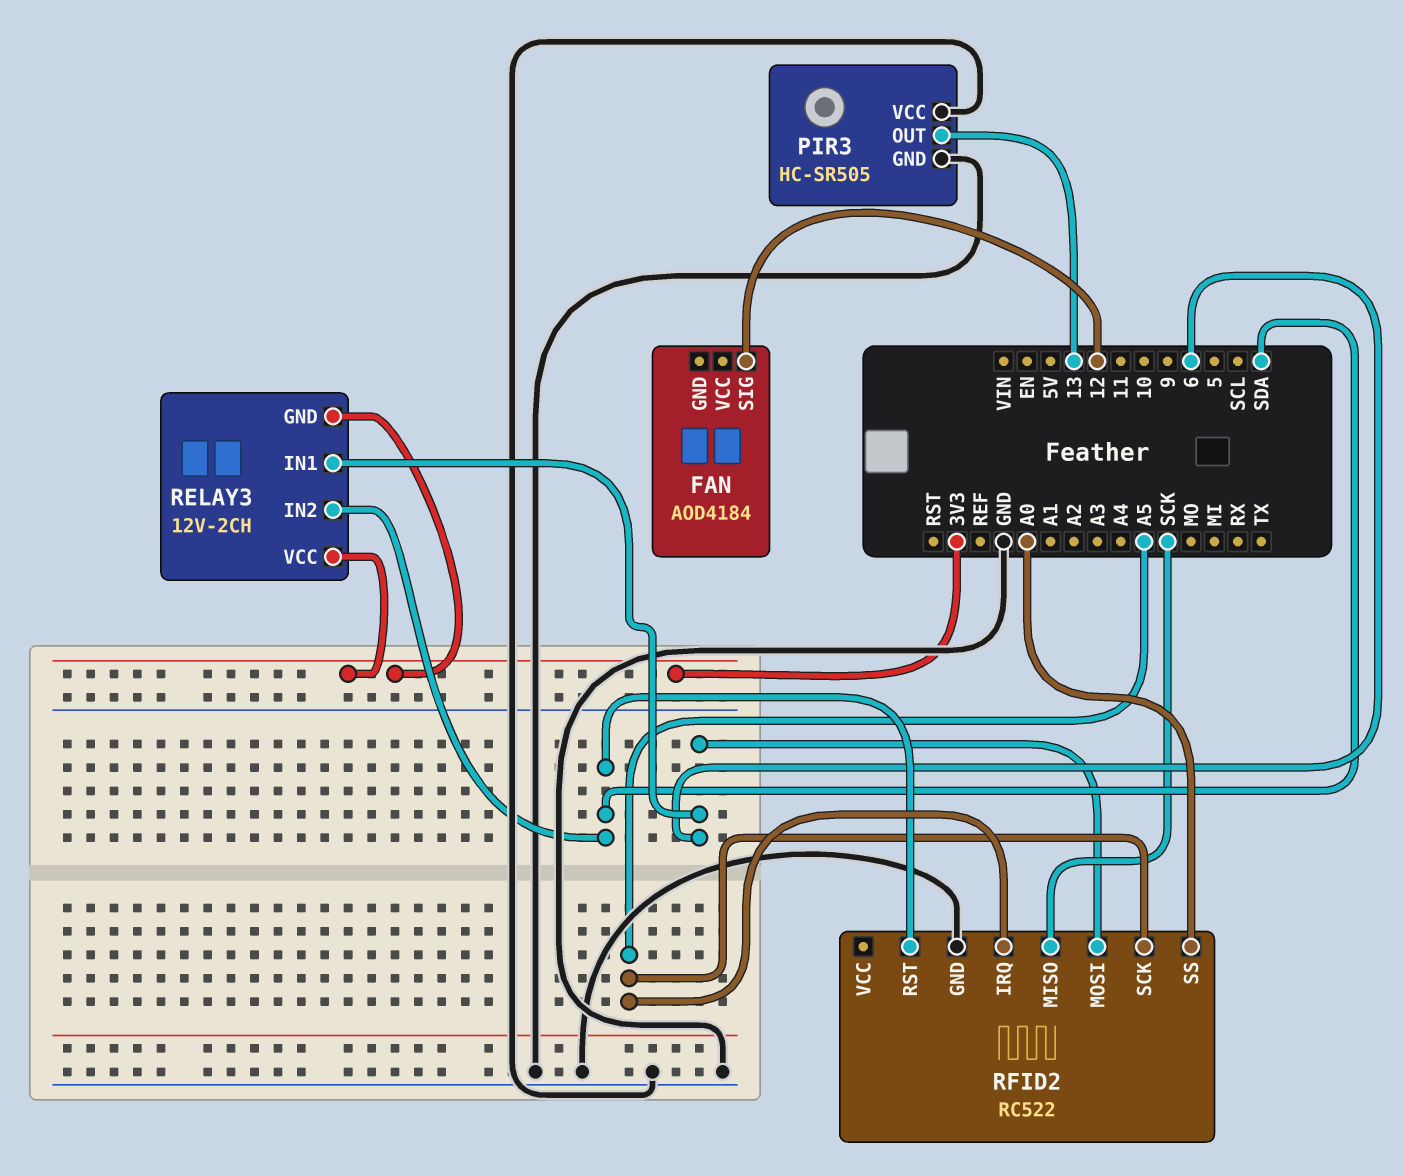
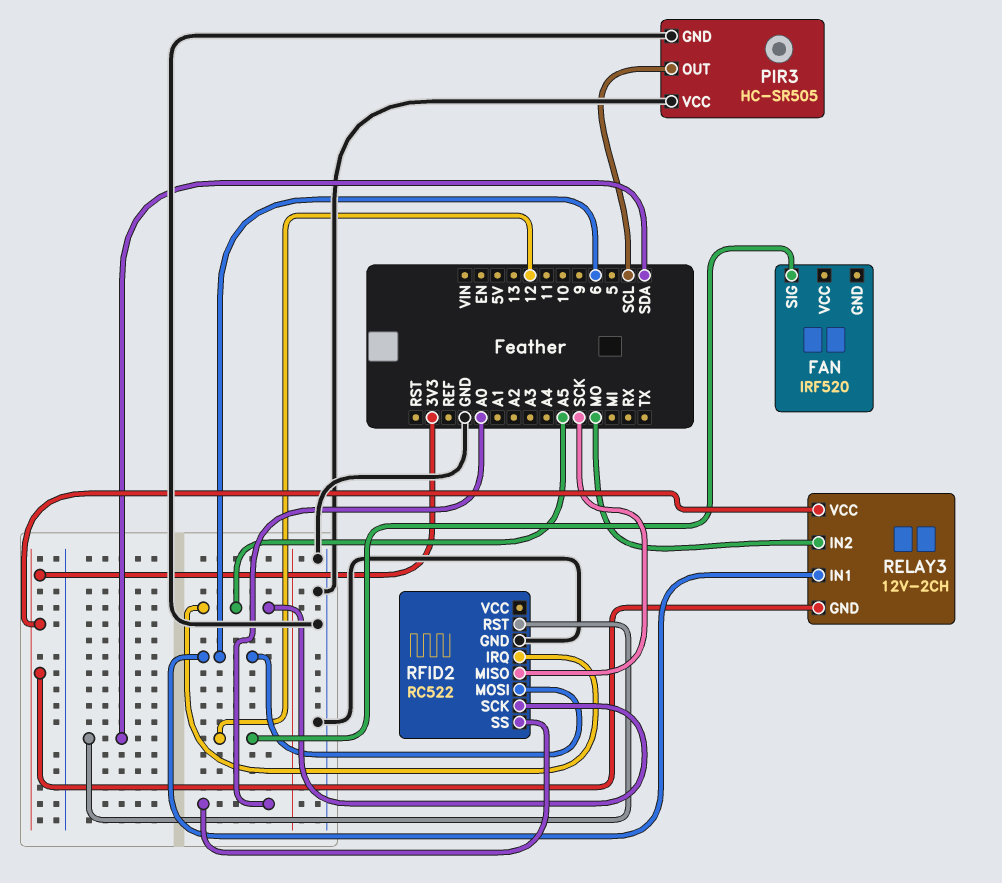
FAN: AOD4184 -> IRF520
PIR3 pin OUT: 13 -> SCL
RELAY3 pin IN2: SDA -> MO

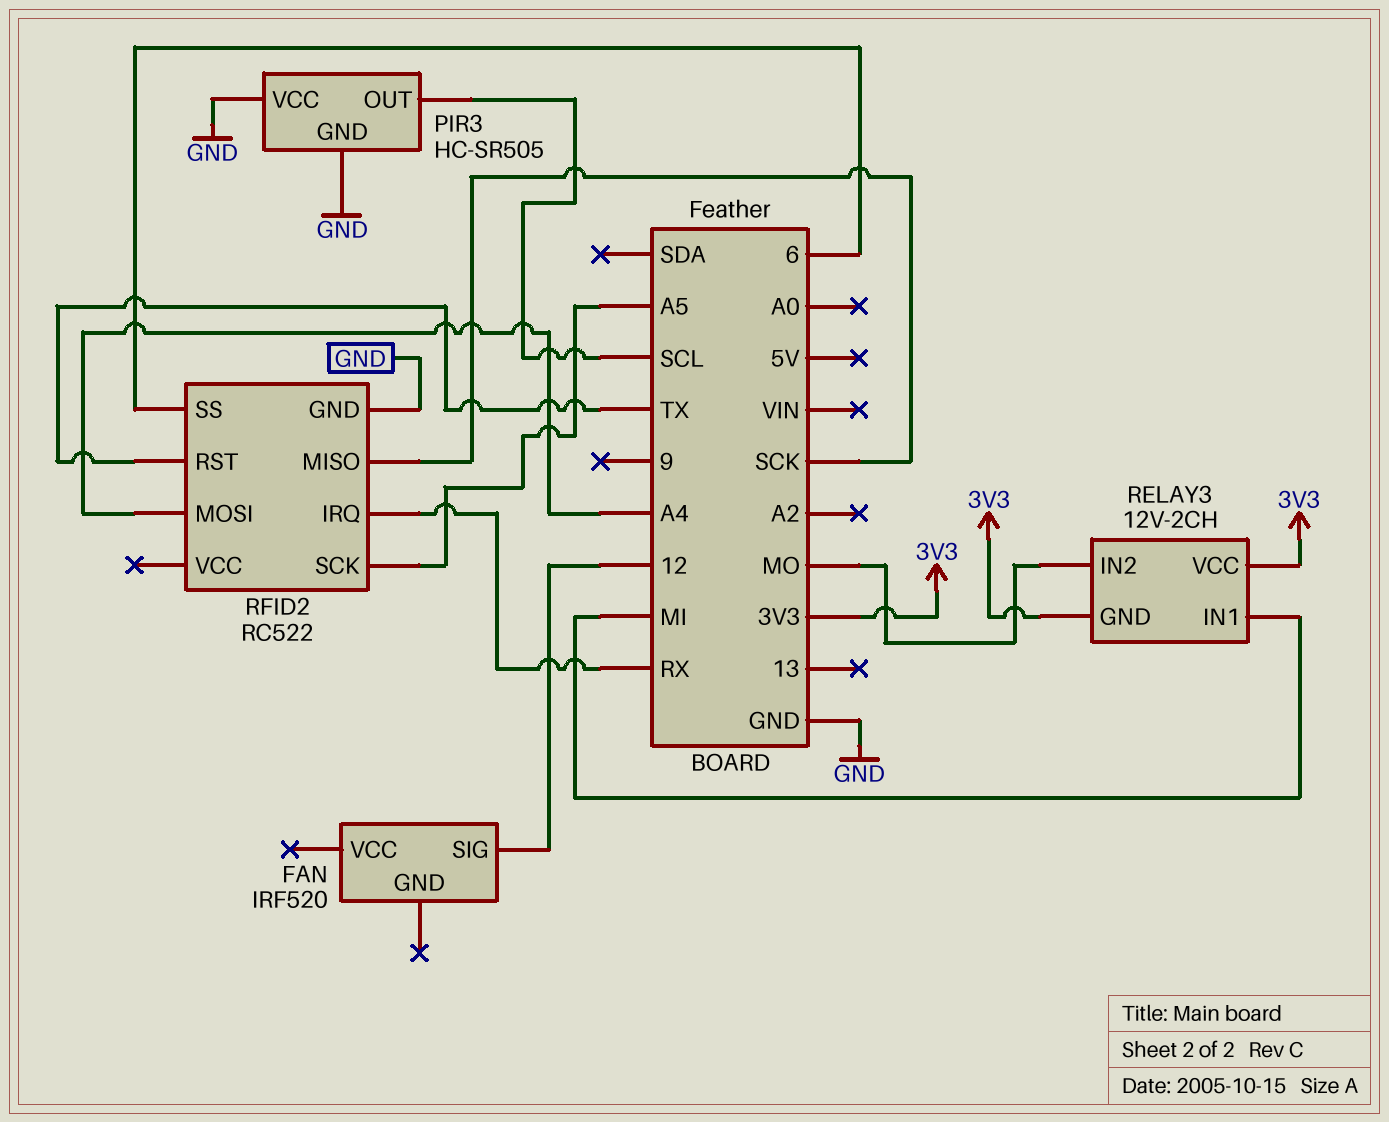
RELAY3 pin IN1: 6 -> MI
RFID2 pin IRQ: A5 -> RX
RFID2 pin MOSI: 6 -> A4
RFID2 pin RST: SDA -> TX
RFID2 pin SS: A0 -> 6

